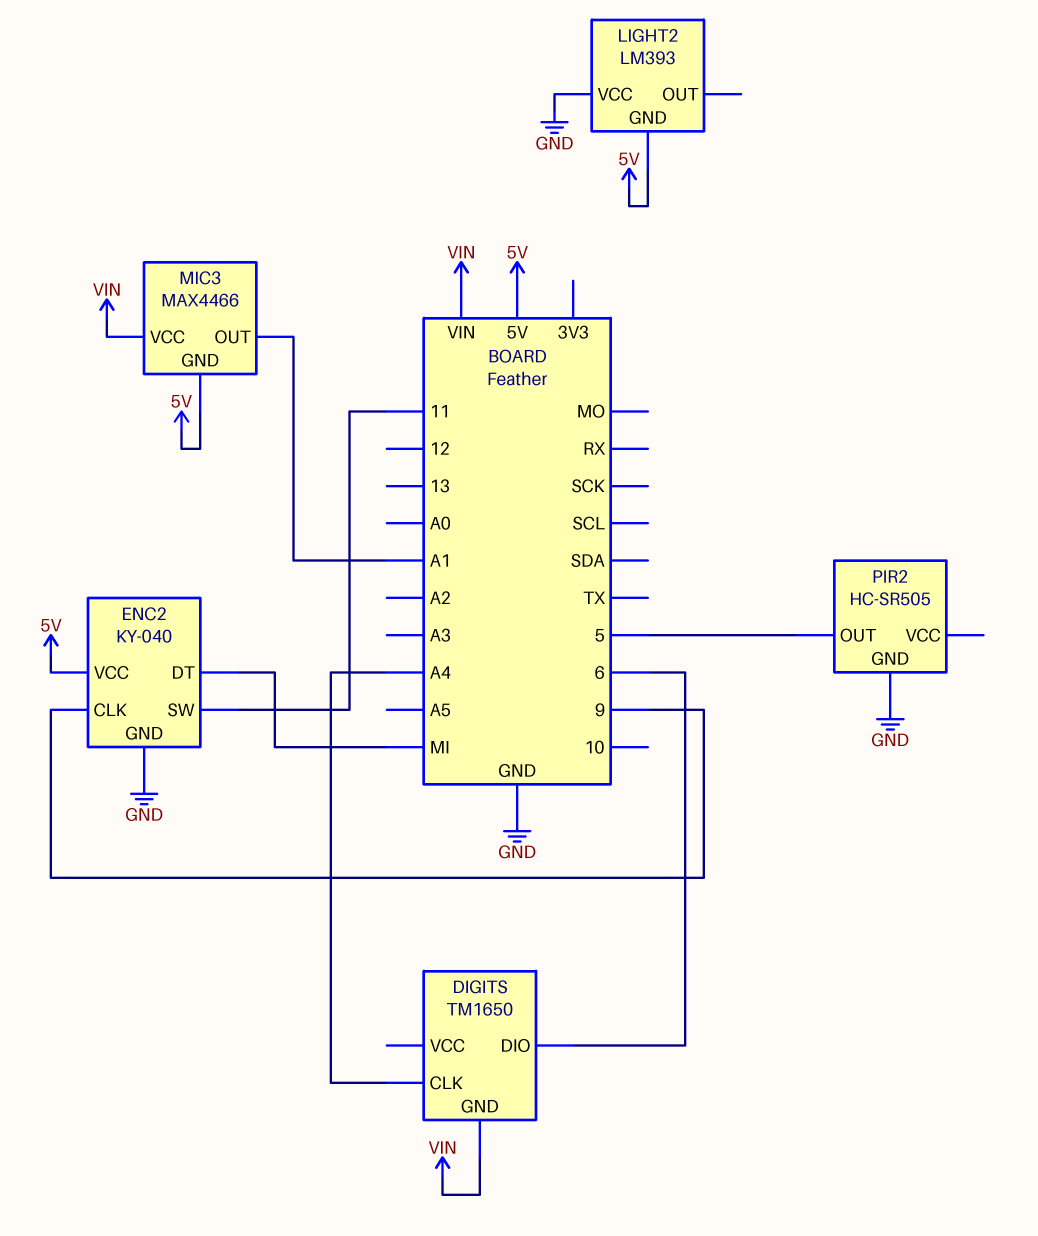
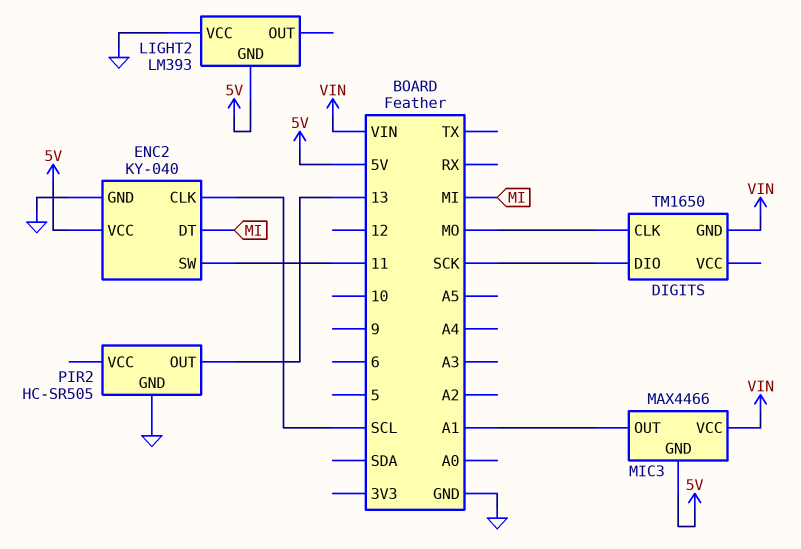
DIGITS pin CLK: A4 -> MO
DIGITS pin DIO: 6 -> SCK
ENC2 pin CLK: 9 -> SCL
PIR2 pin OUT: 5 -> 13

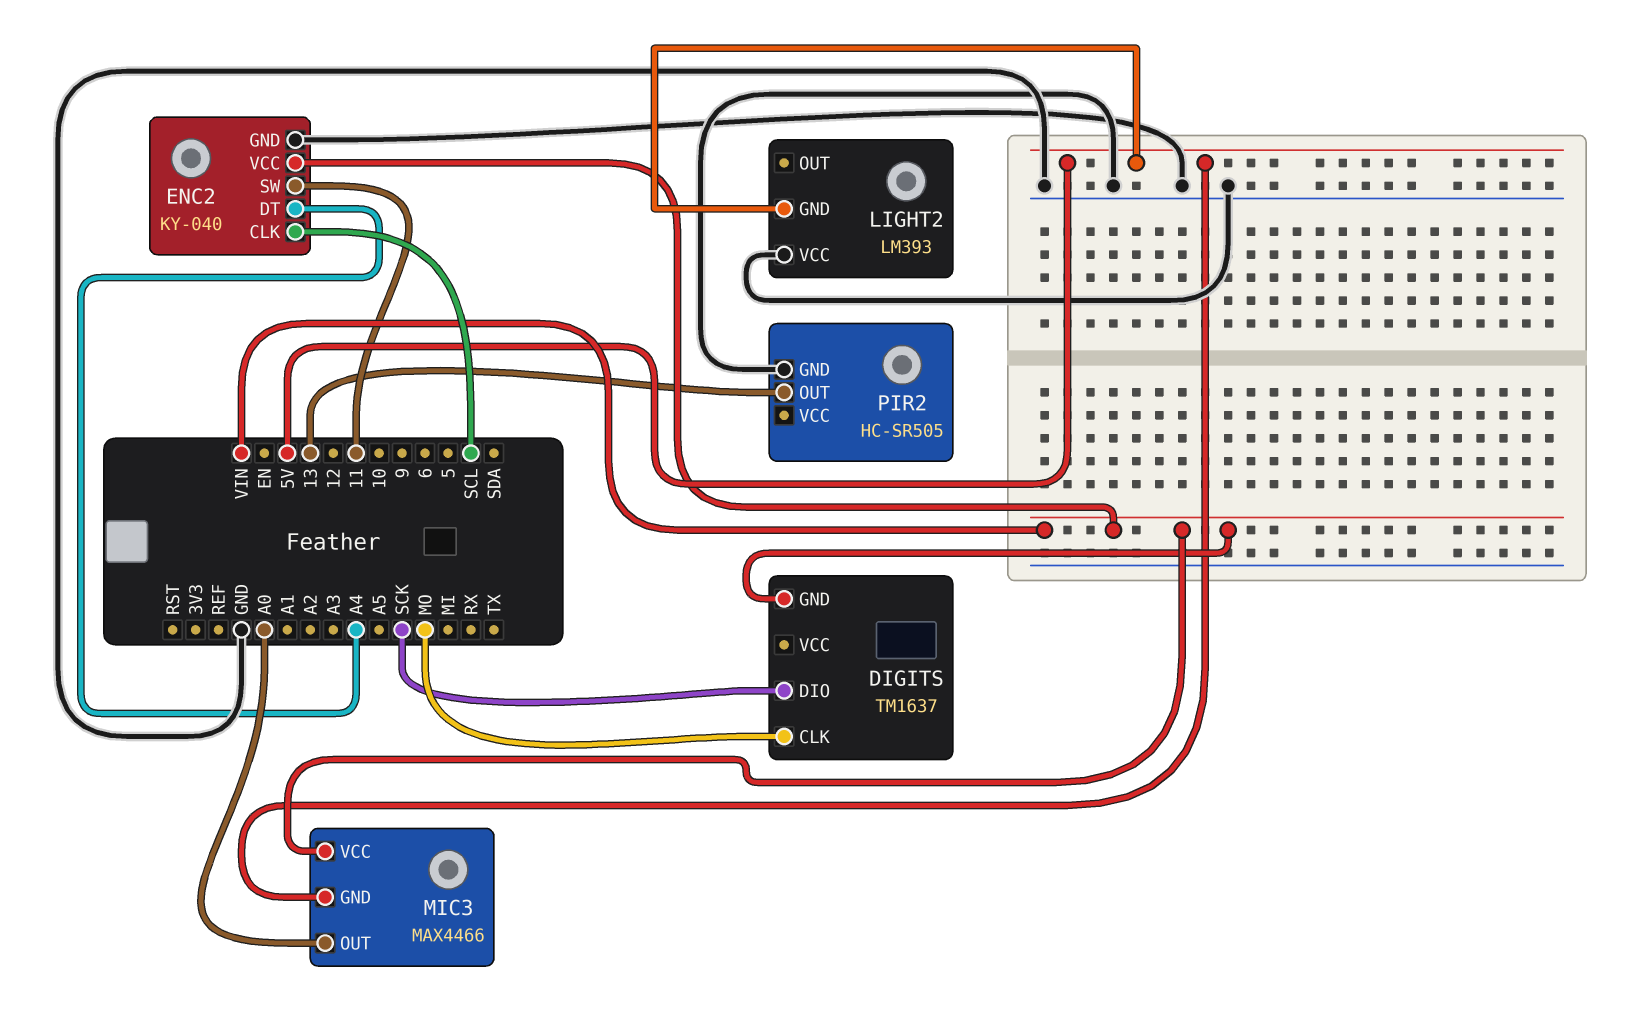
DIGITS: TM1650 -> TM1637
ENC2 pin DT: MI -> A4
ENC2 pin VCC: 5V -> VIN
MIC3 pin OUT: A1 -> A0

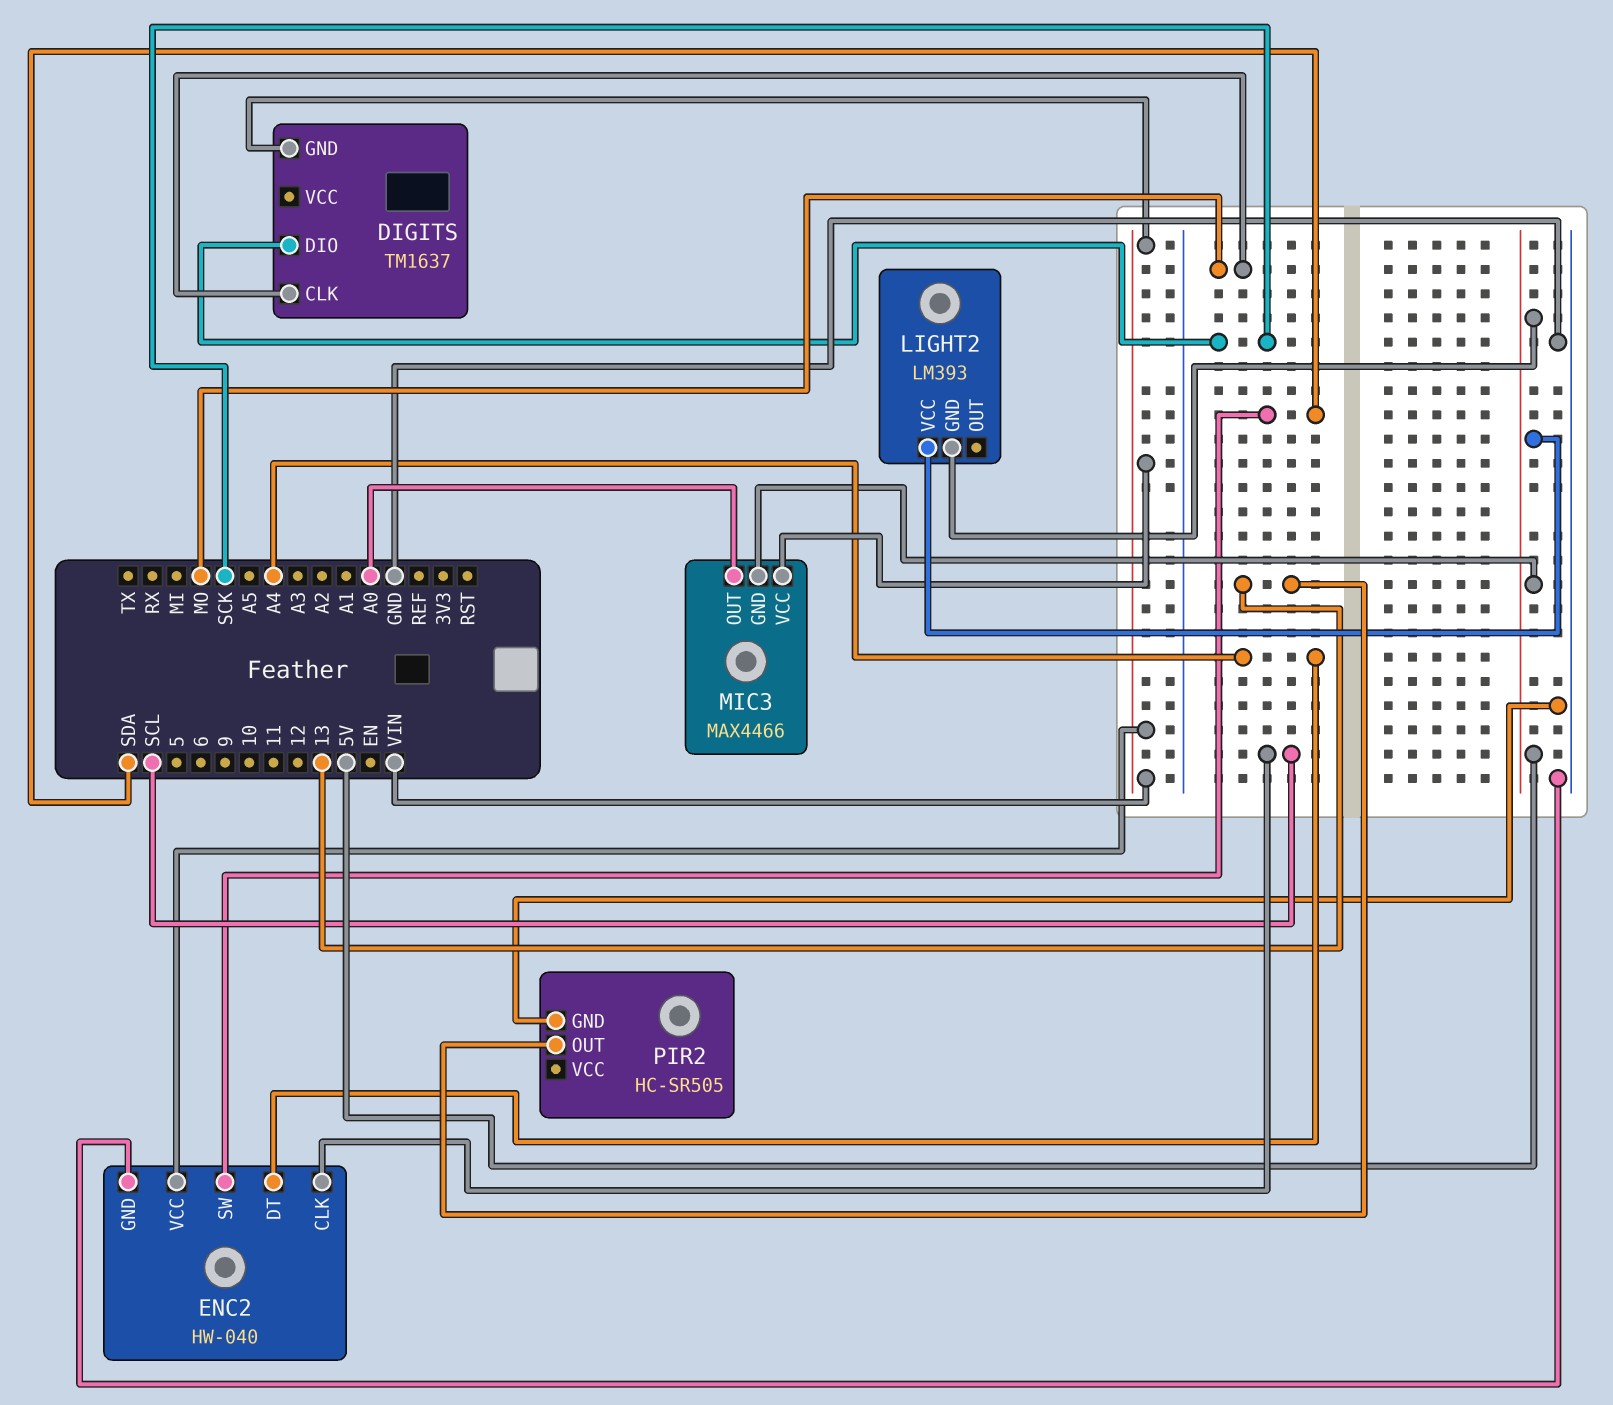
ENC2: KY-040 -> HW-040
ENC2 pin SW: 11 -> SDA
LIGHT2 pin VCC: GND -> 5V

